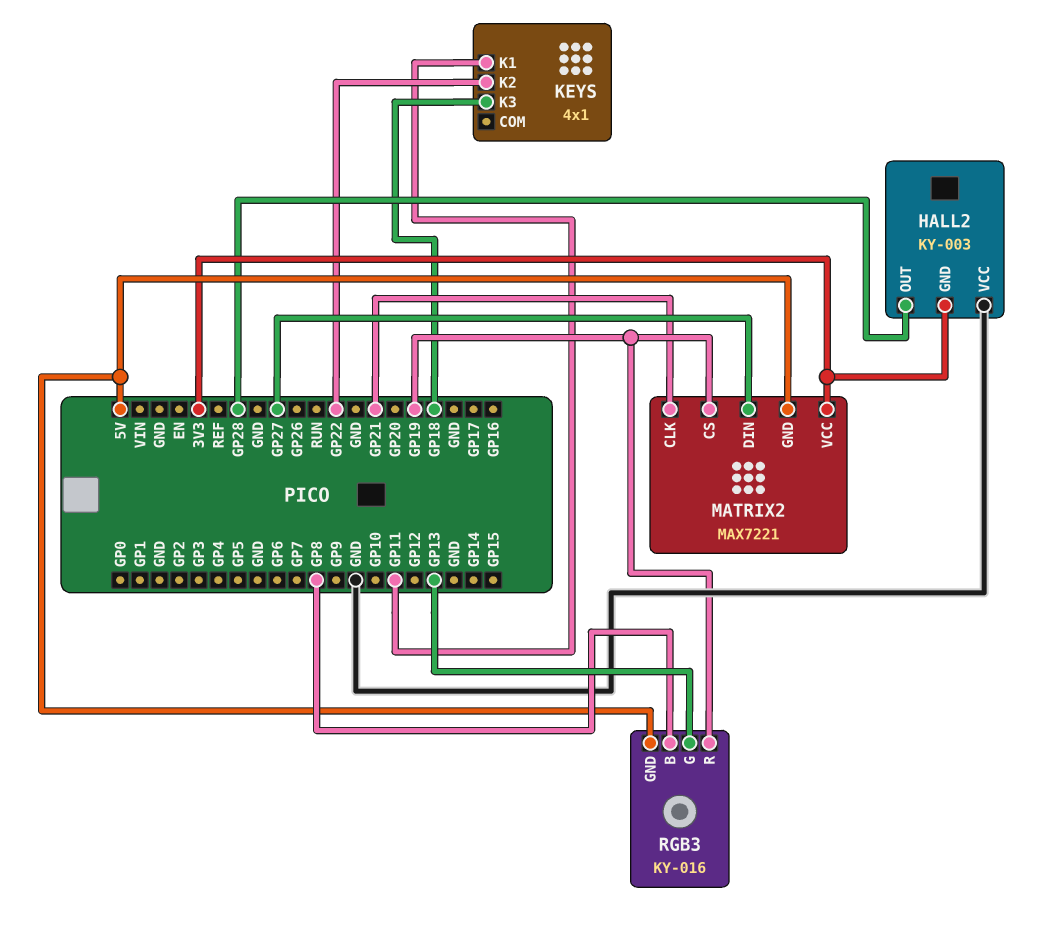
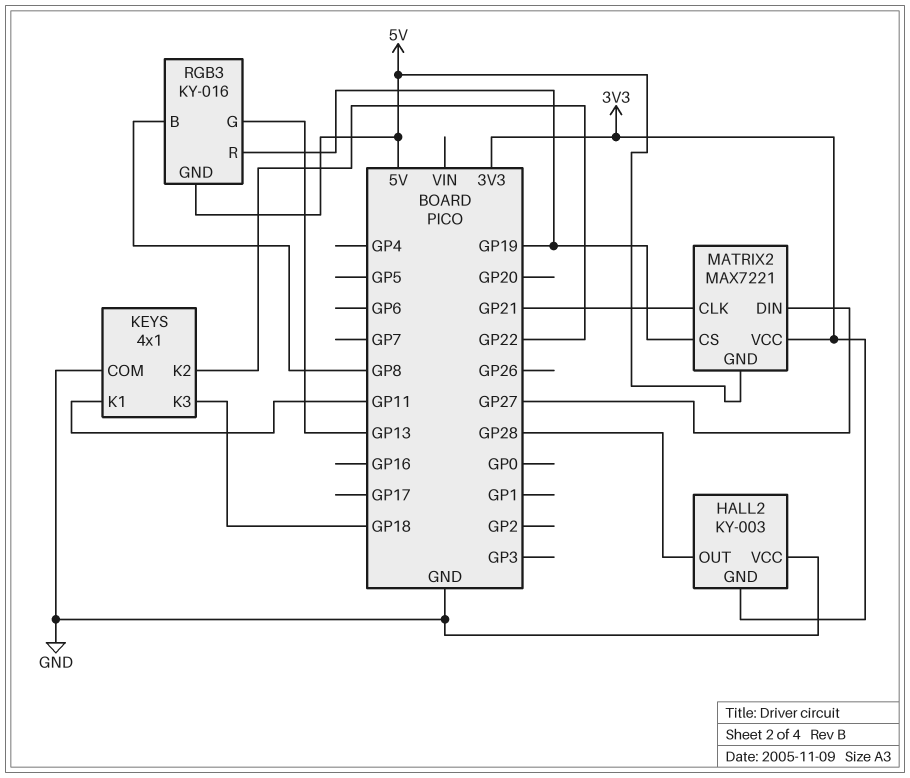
KEYS pin COM: none -> GND

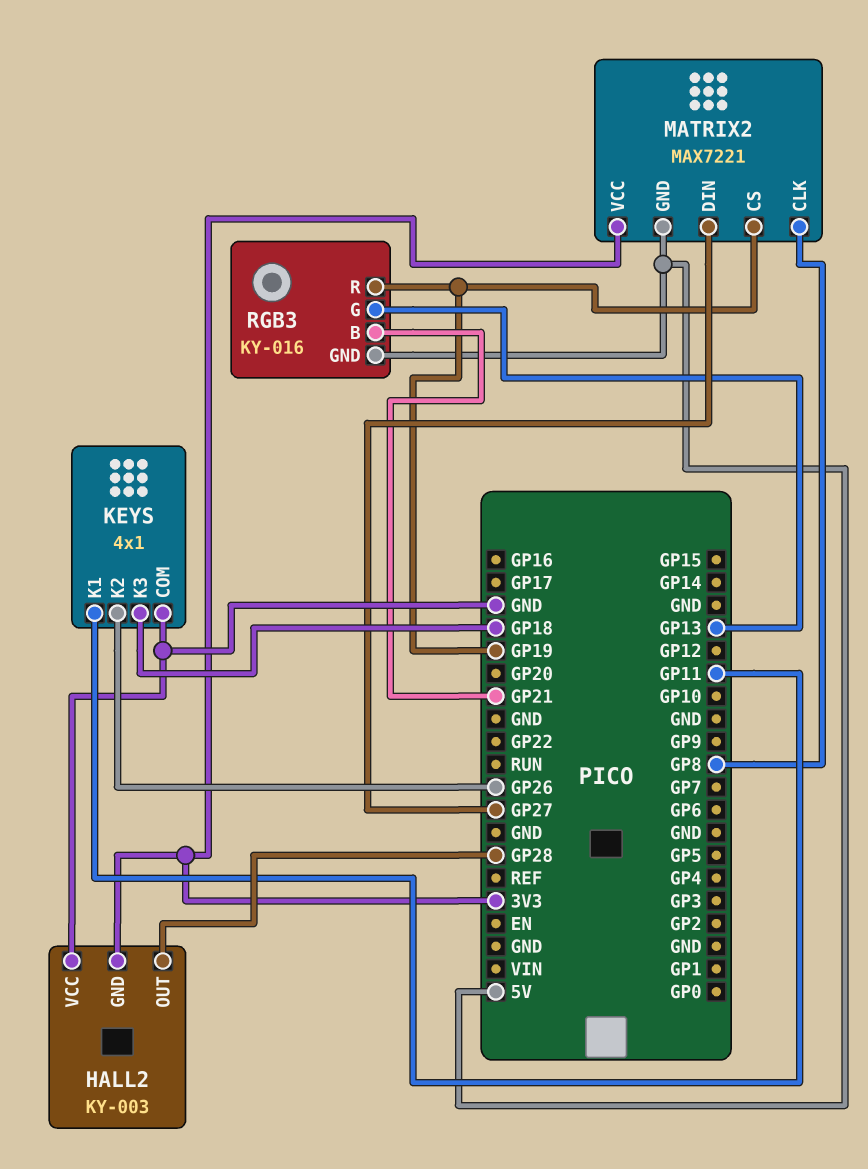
KEYS pin K2: GP22 -> GP26
MATRIX2 pin CLK: GP21 -> GP8
RGB3 pin B: GP8 -> GP21

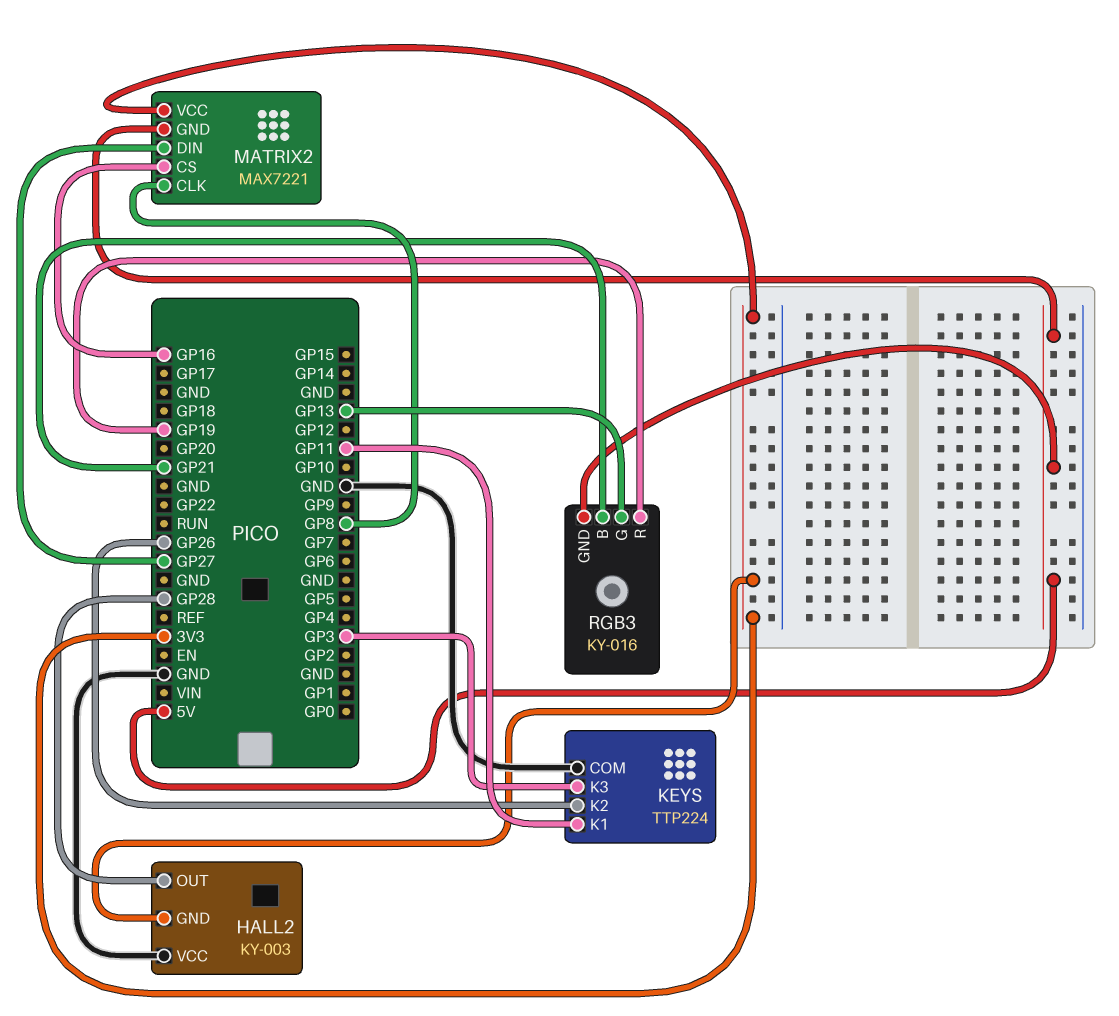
KEYS: 4x1 -> TTP224
KEYS pin K3: GP18 -> GP3
MATRIX2 pin CS: GP19 -> GP16

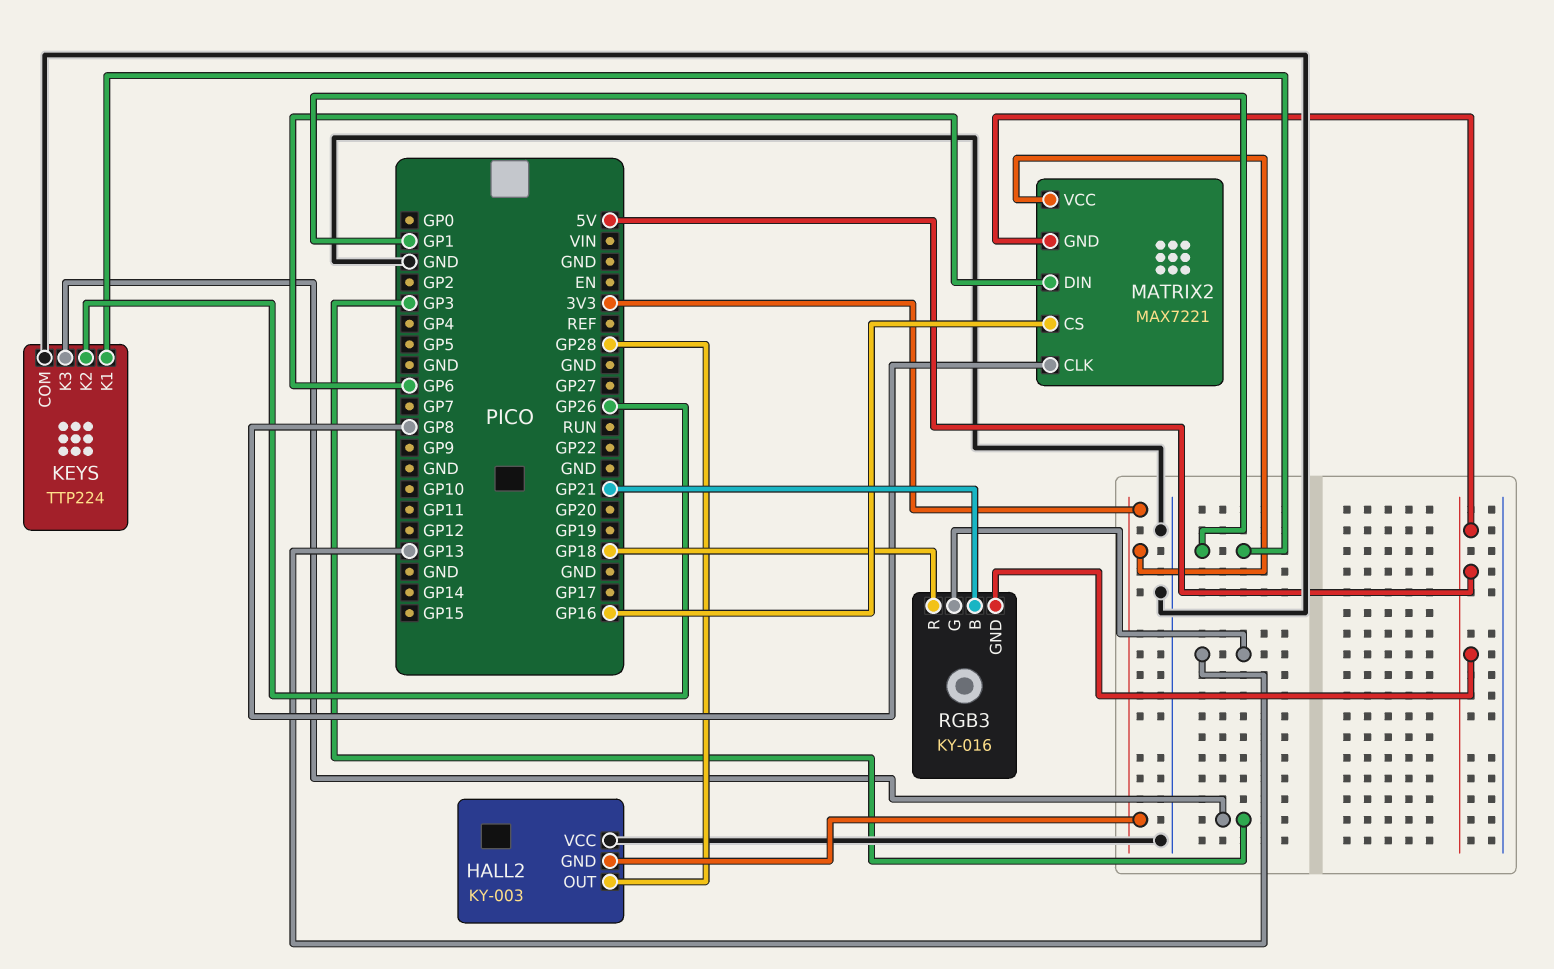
KEYS pin K1: GP11 -> GP1
MATRIX2 pin DIN: GP27 -> GP6
RGB3 pin R: GP19 -> GP18

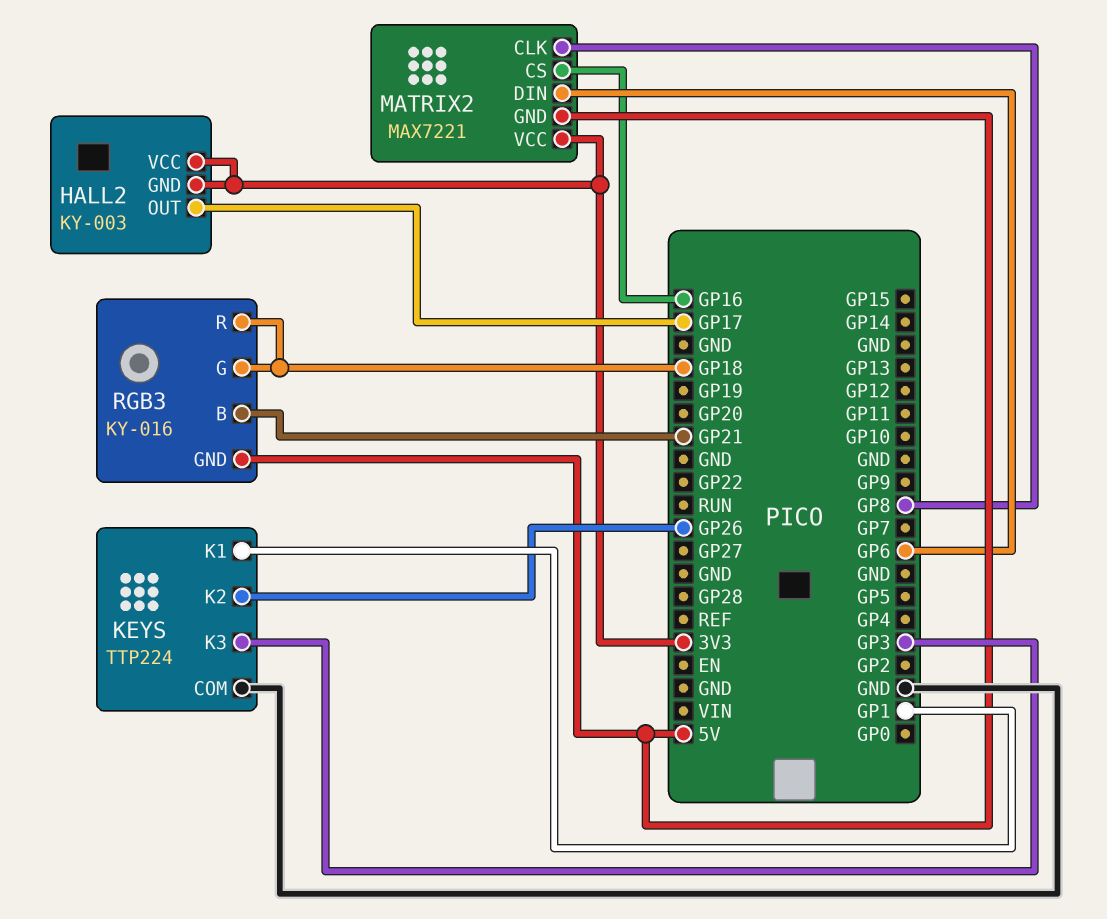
HALL2 pin OUT: GP28 -> GP17
HALL2 pin VCC: GND -> 3V3
RGB3 pin G: GP13 -> GP18

